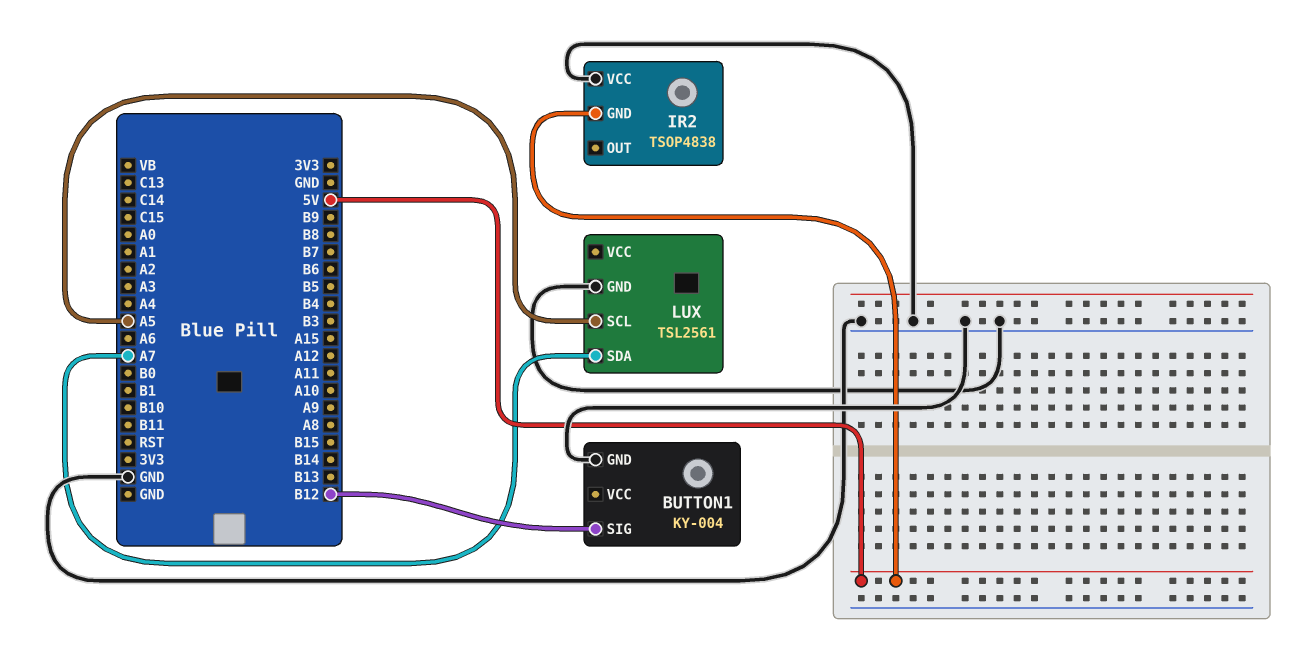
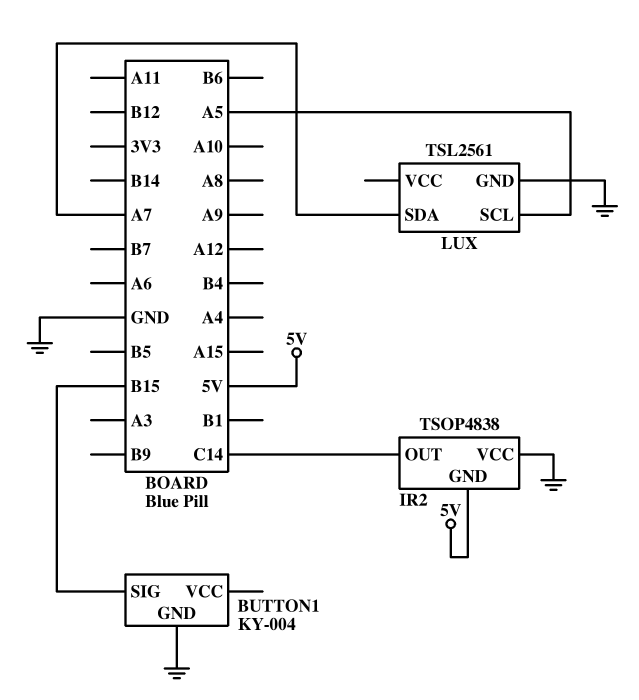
BUTTON1 pin SIG: B12 -> B15
IR2 pin OUT: none -> C14

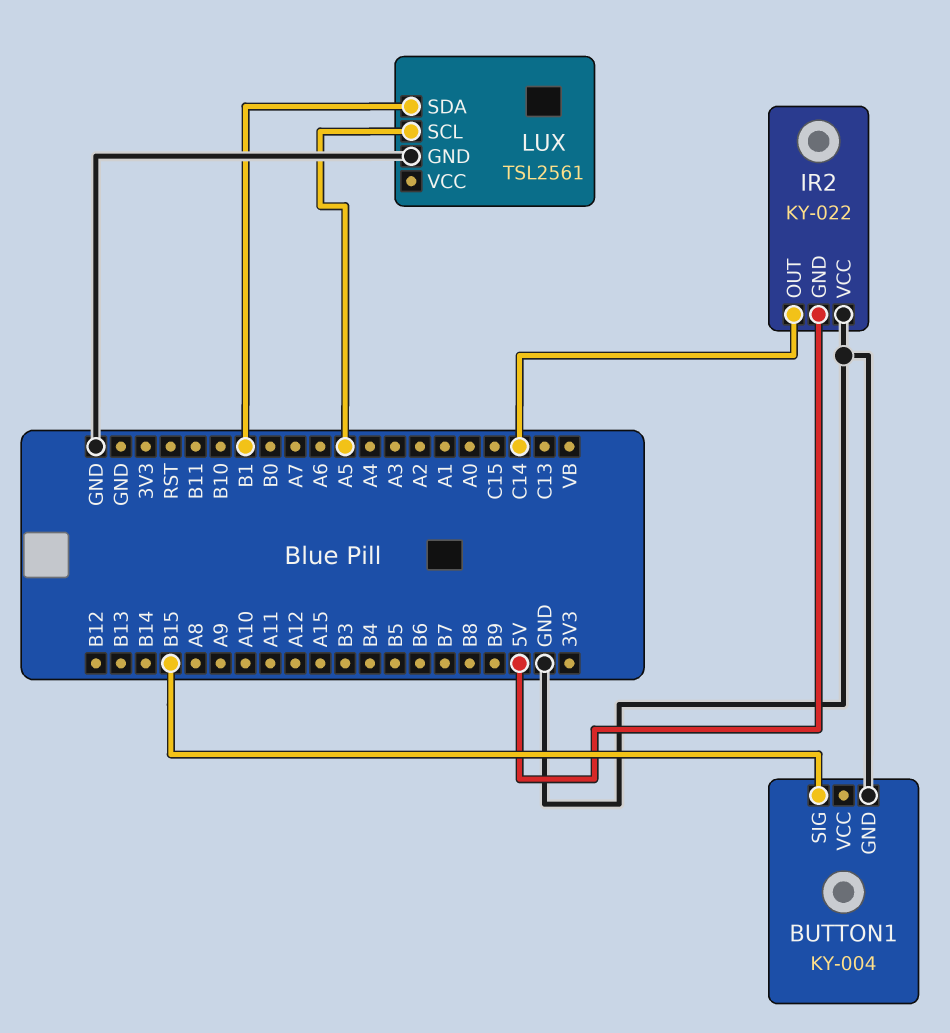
IR2: TSOP4838 -> KY-022
LUX pin SDA: A7 -> B1

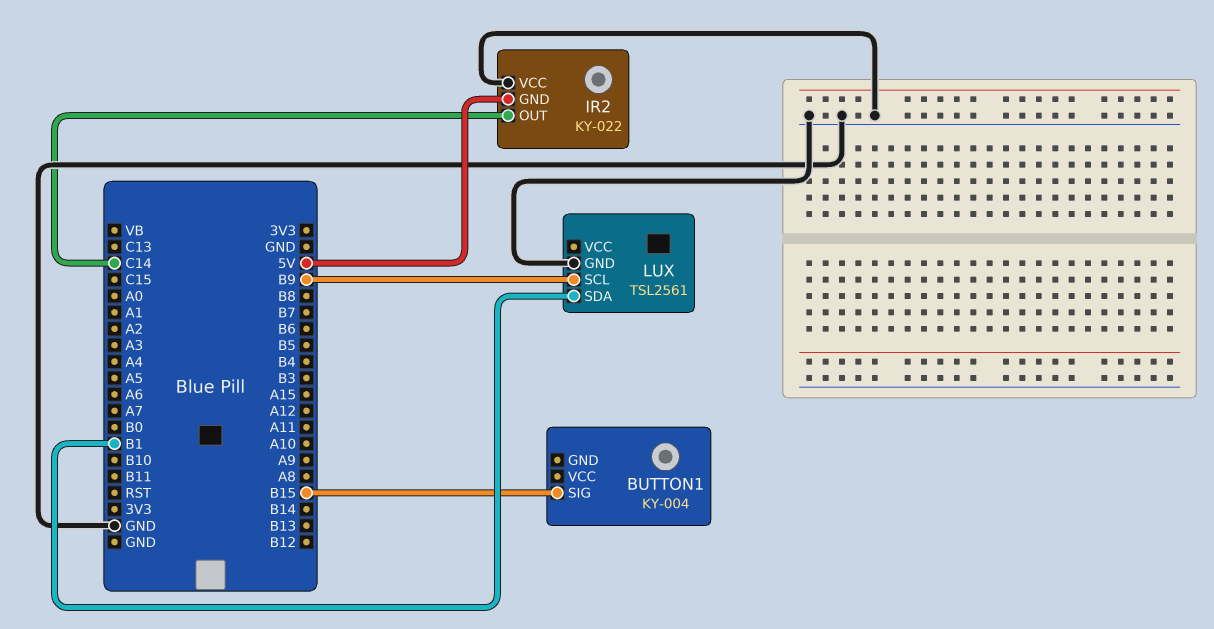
BUTTON1 pin GND: GND -> none
LUX pin SCL: A5 -> B9

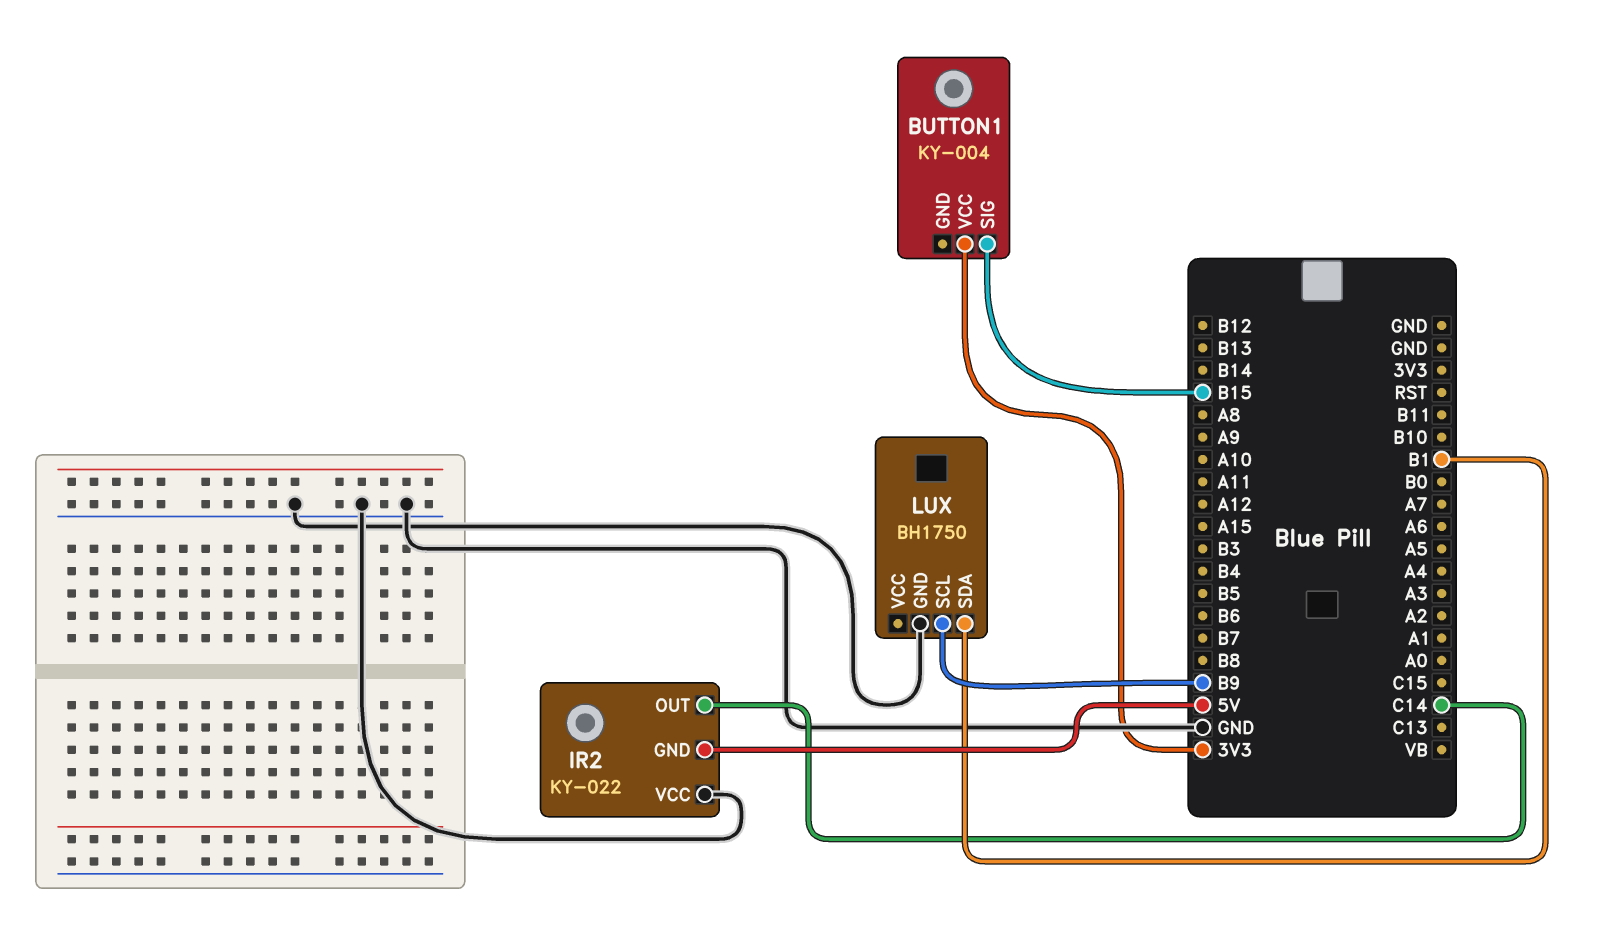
BUTTON1 pin VCC: none -> 3V3
LUX: TSL2561 -> BH1750

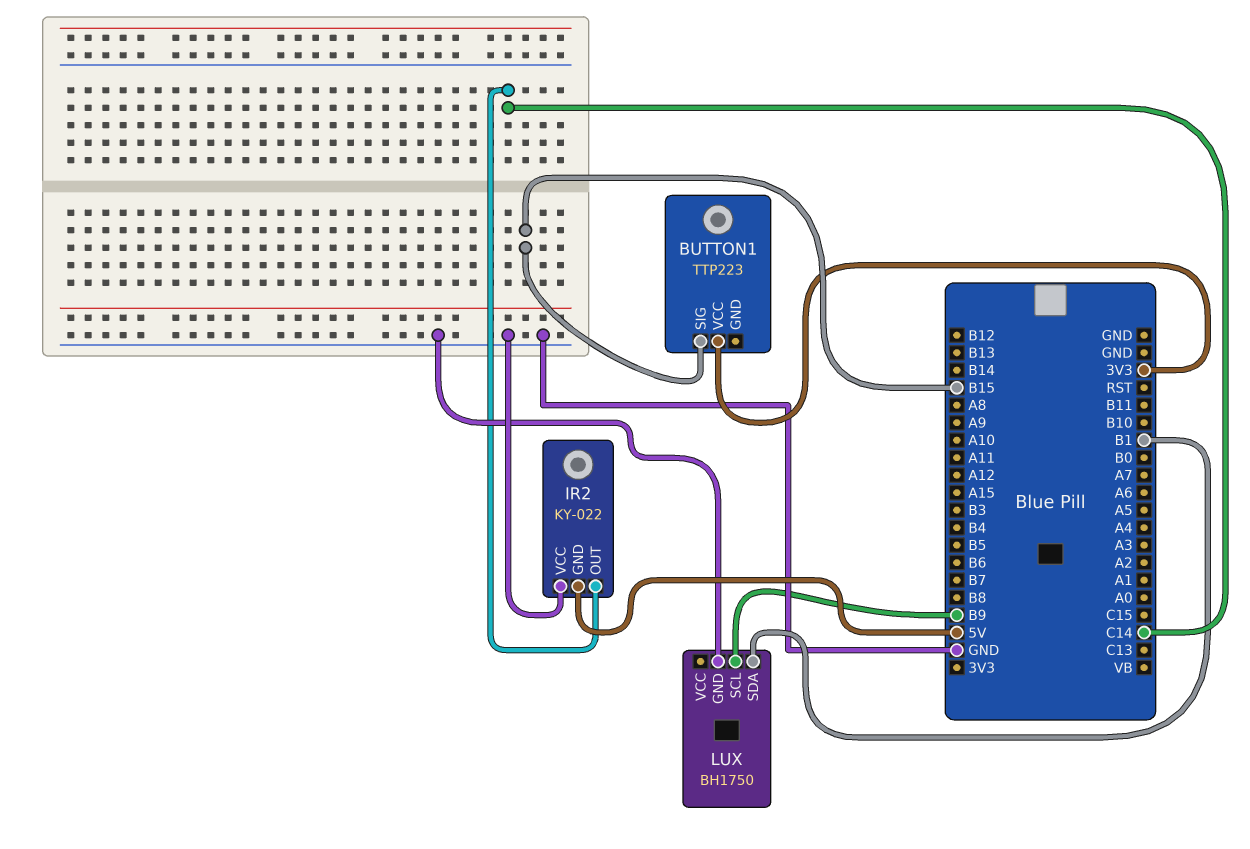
BUTTON1: KY-004 -> TTP223

